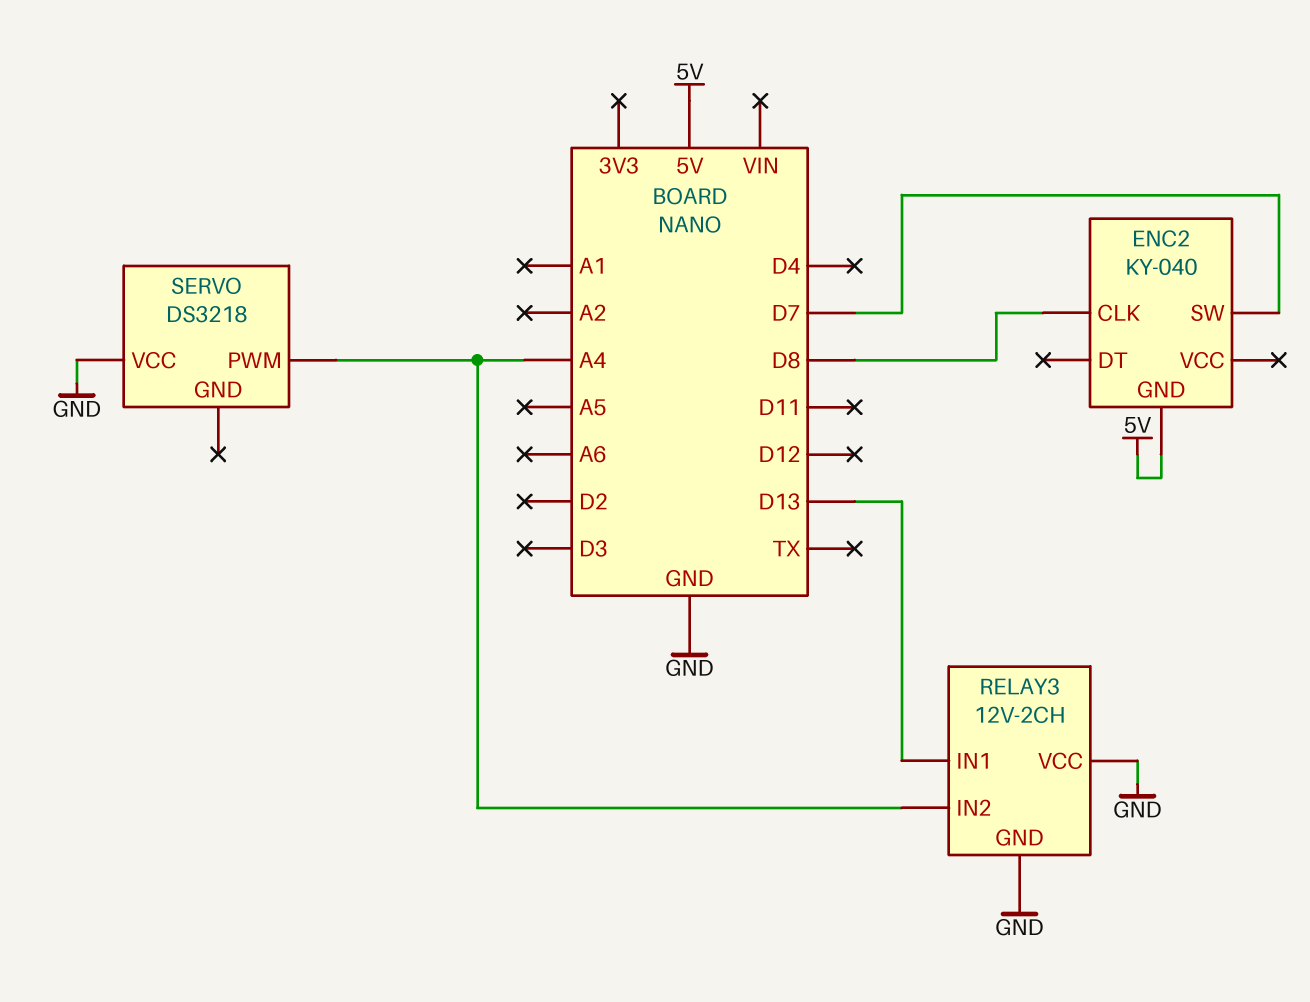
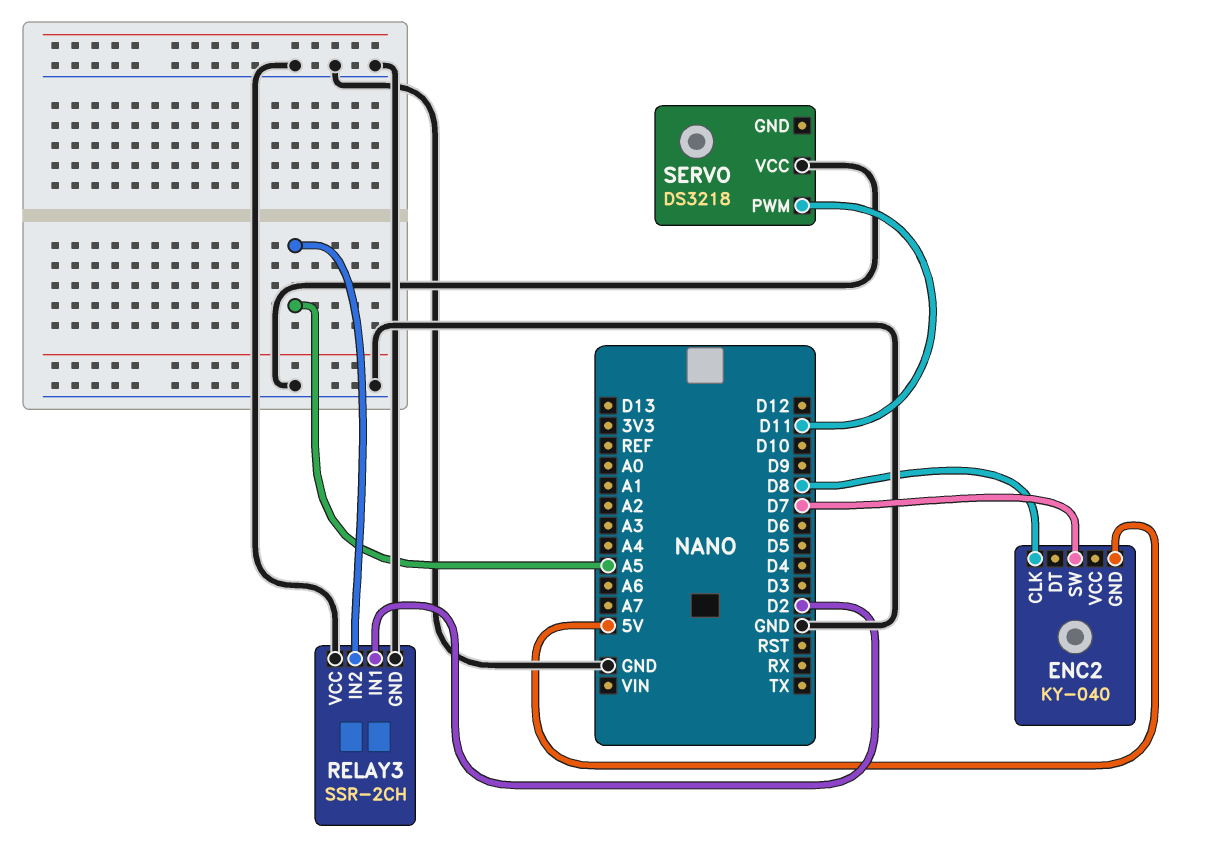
RELAY3: 12V-2CH -> SSR-2CH
RELAY3 pin IN1: D13 -> D2
RELAY3 pin IN2: A4 -> A5
SERVO pin PWM: A4 -> D11

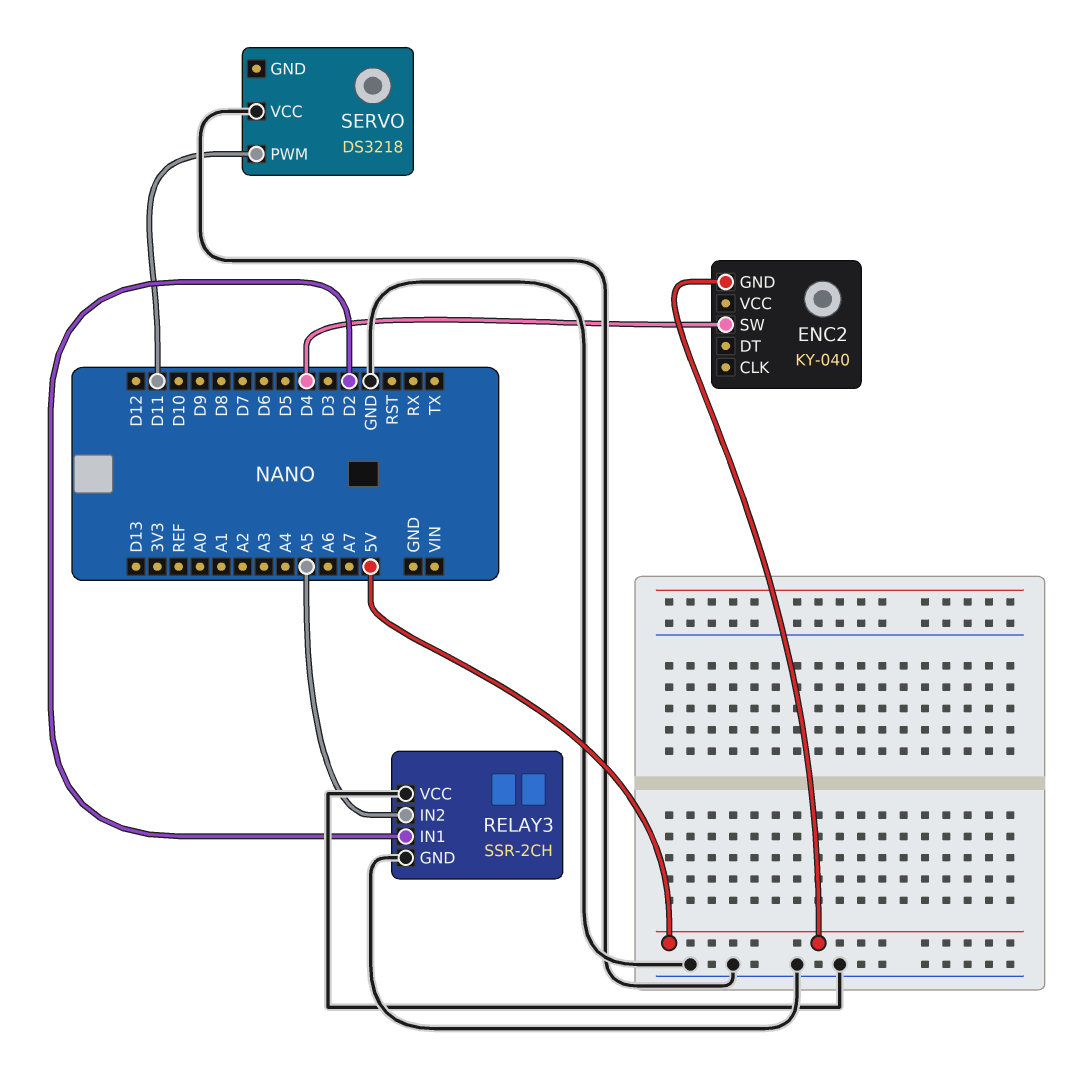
ENC2 pin CLK: D8 -> none
ENC2 pin SW: D7 -> D4

